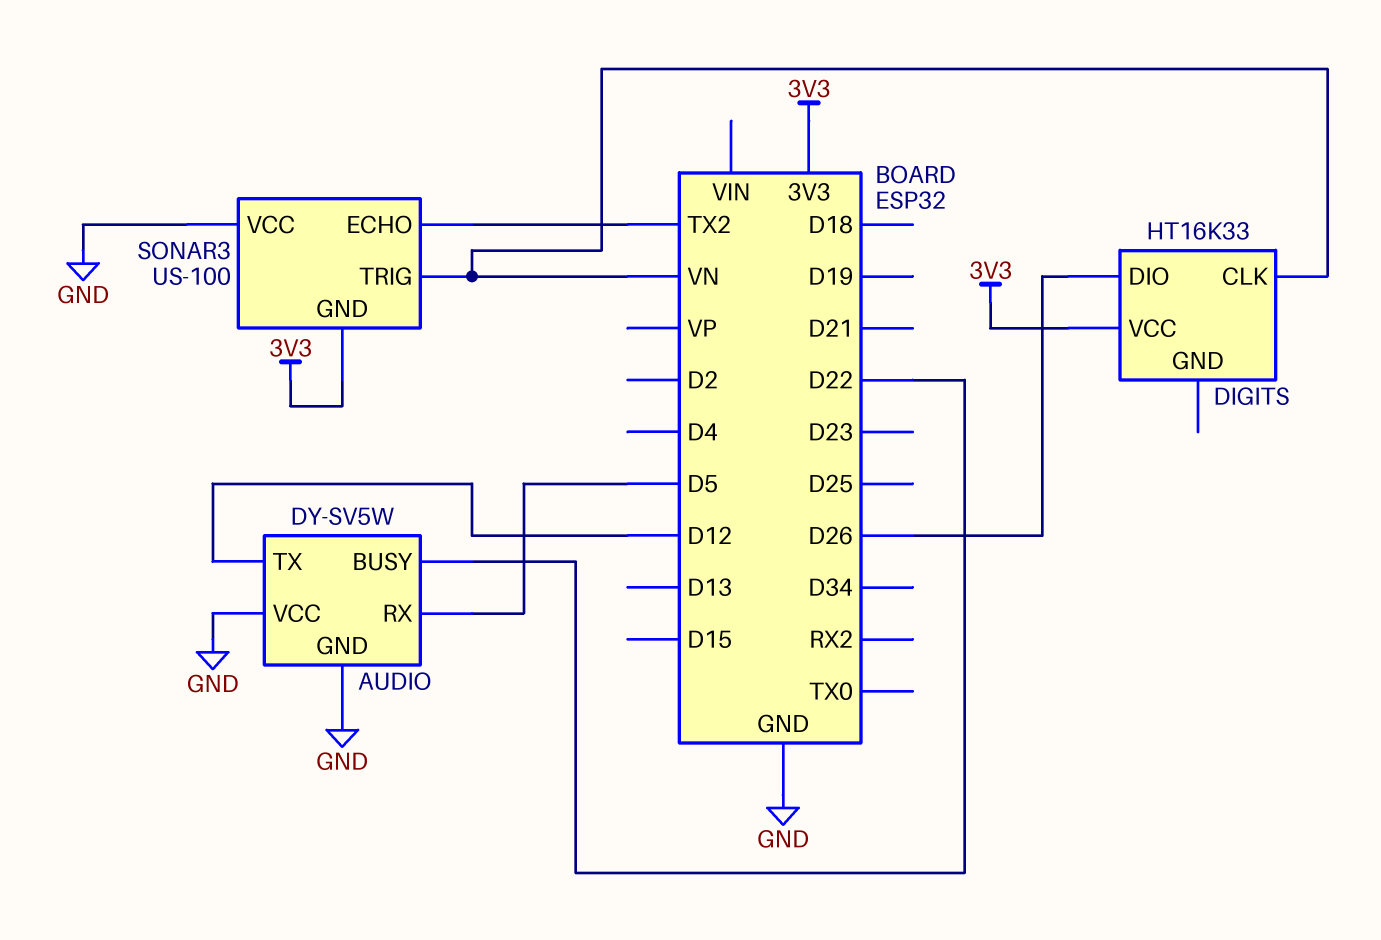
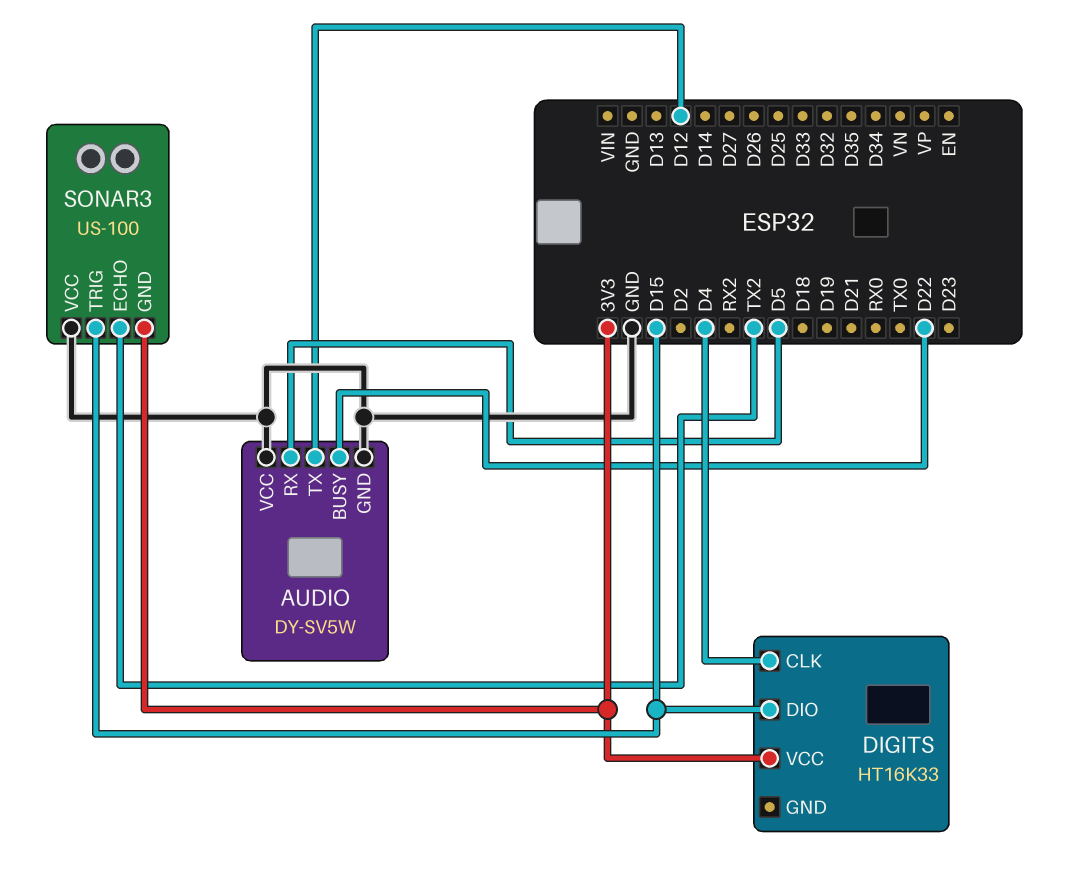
DIGITS pin CLK: VN -> D4
DIGITS pin DIO: D26 -> D15
SONAR3 pin TRIG: VN -> D15

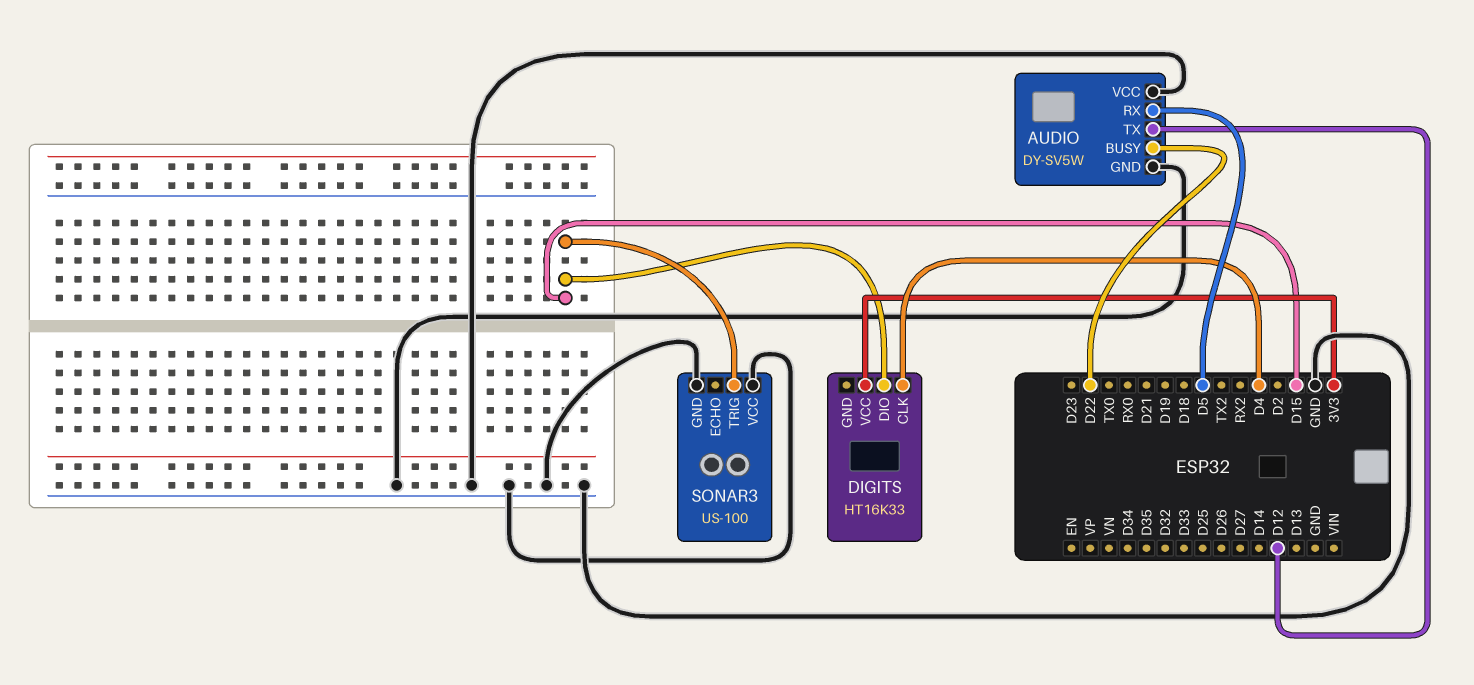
SONAR3 pin ECHO: TX2 -> none
SONAR3 pin GND: 3V3 -> GND

